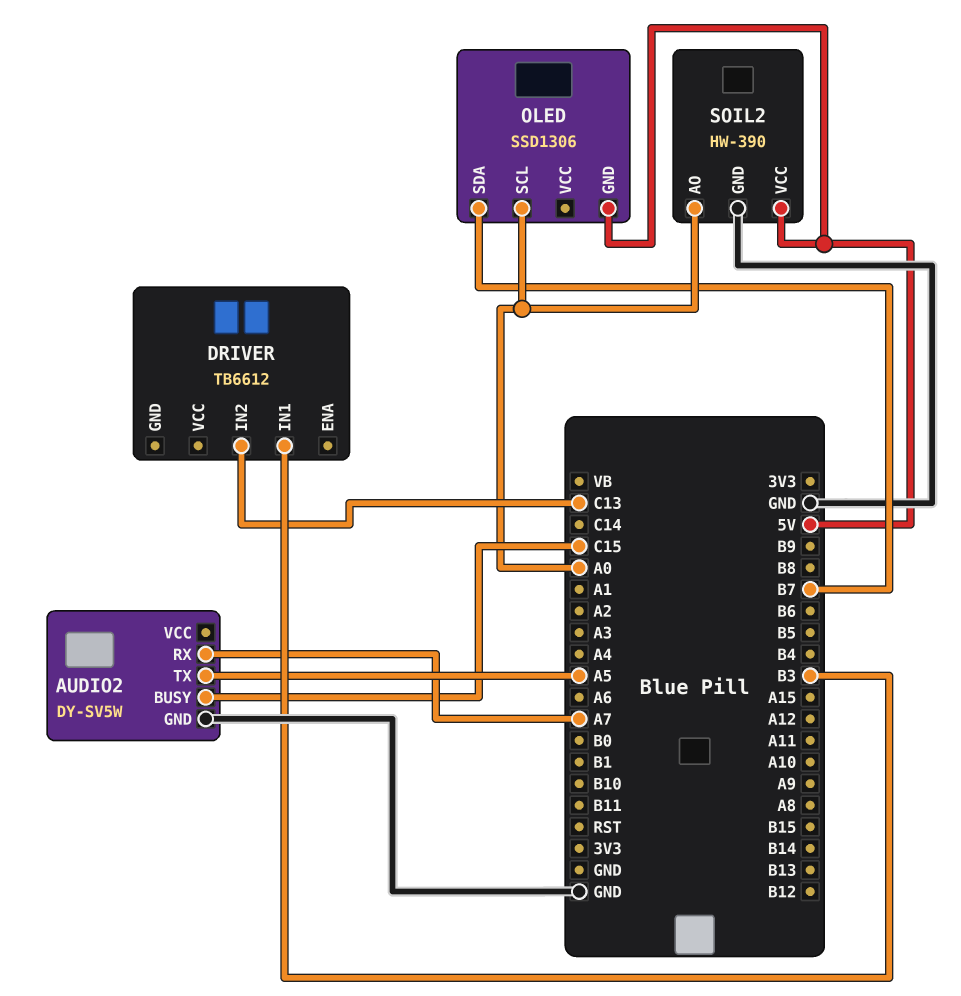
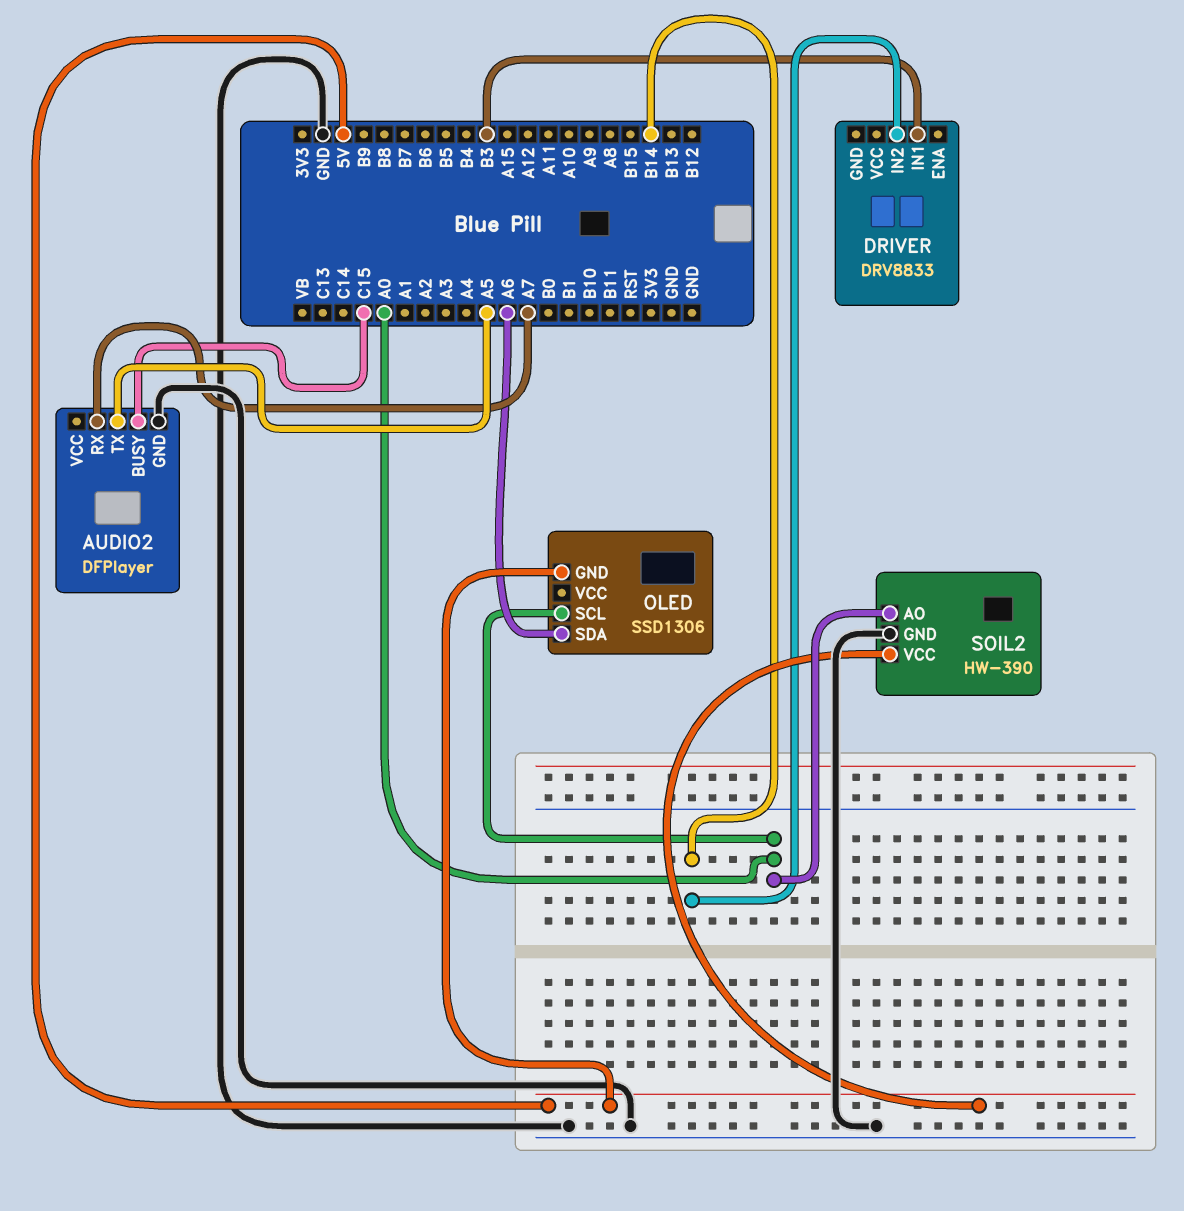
AUDIO2: DY-SV5W -> DFPlayer
DRIVER: TB6612 -> DRV8833
DRIVER pin IN2: C13 -> B14
OLED pin SDA: B7 -> A6

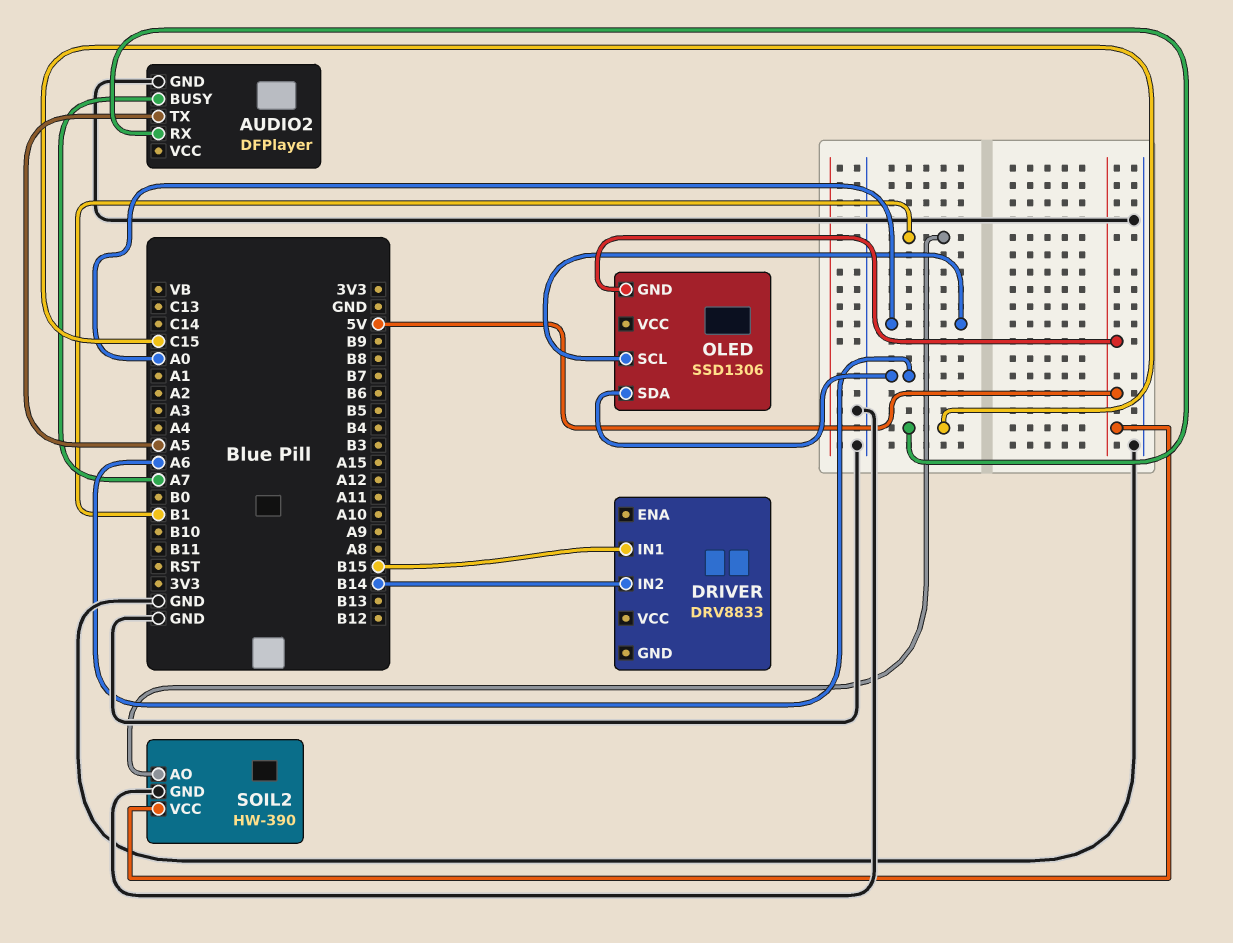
AUDIO2 pin BUSY: C15 -> A7
AUDIO2 pin RX: A7 -> C15
DRIVER pin IN1: B3 -> B15
SOIL2 pin AO: A0 -> B1

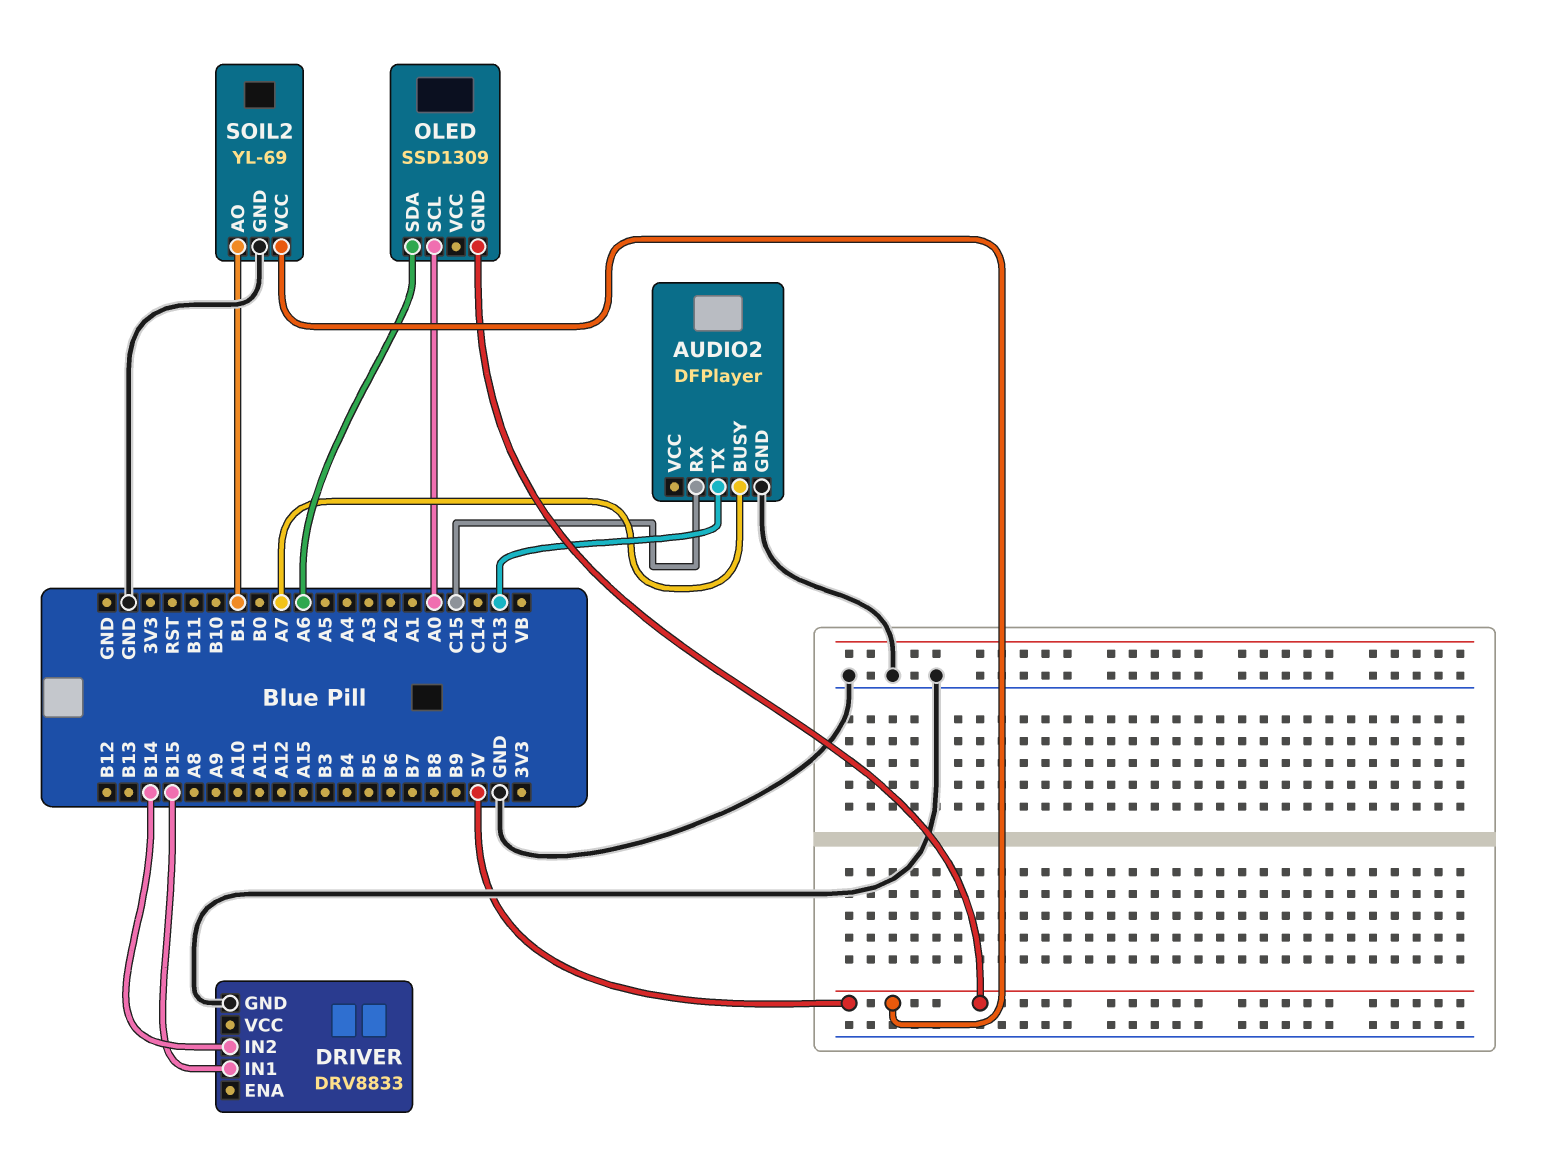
AUDIO2 pin TX: A5 -> C13
DRIVER pin GND: none -> GND
OLED: SSD1306 -> SSD1309
SOIL2: HW-390 -> YL-69

